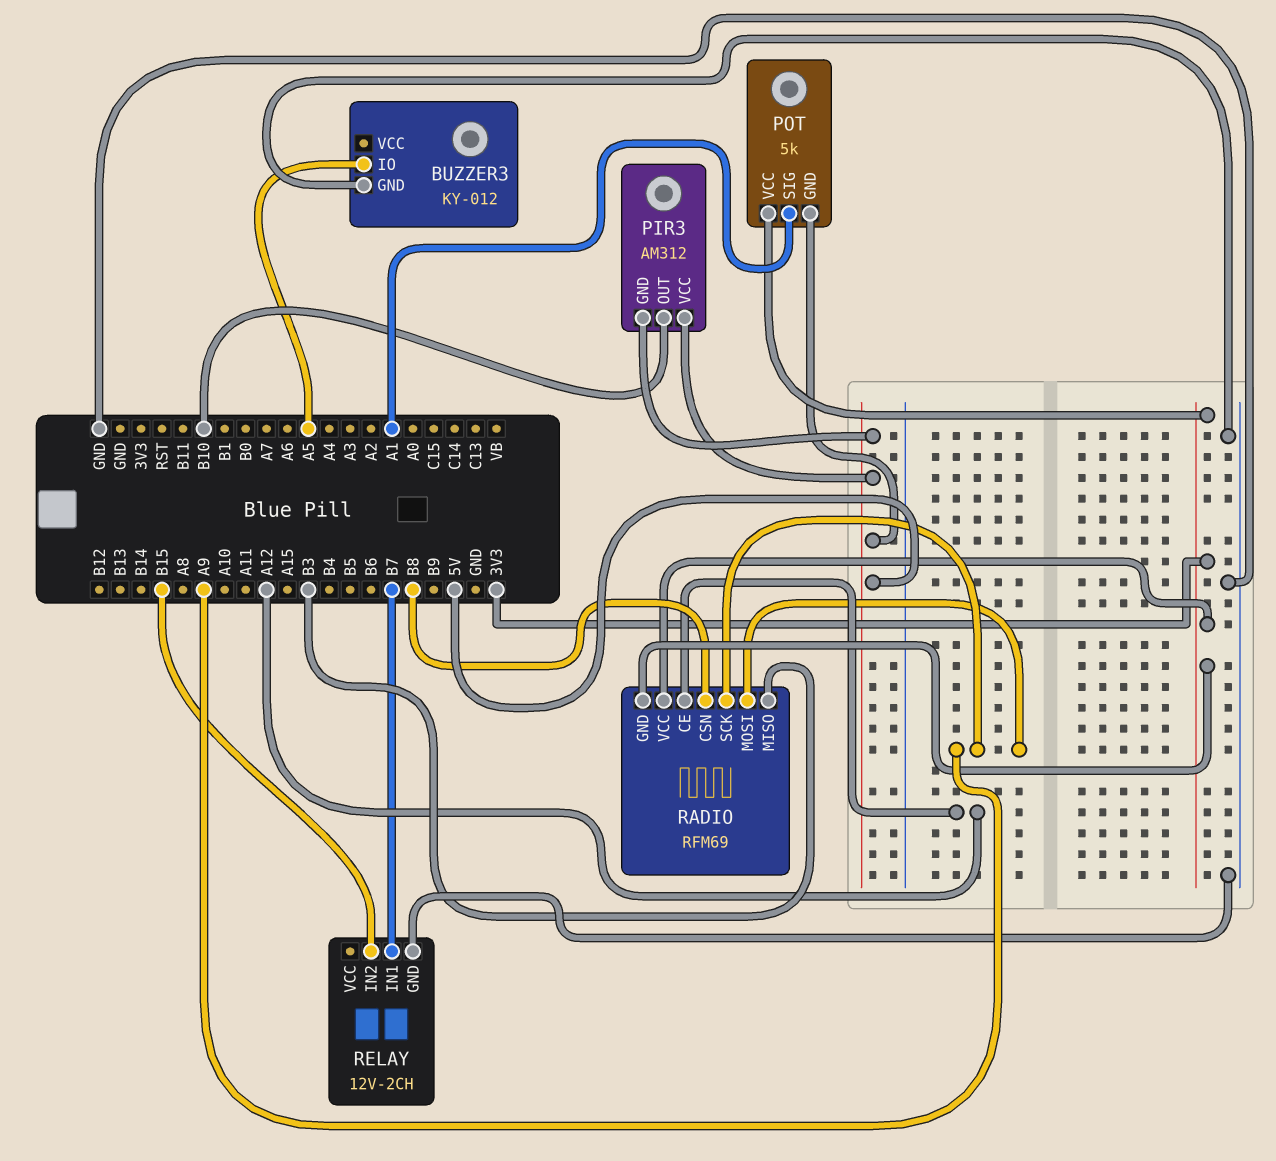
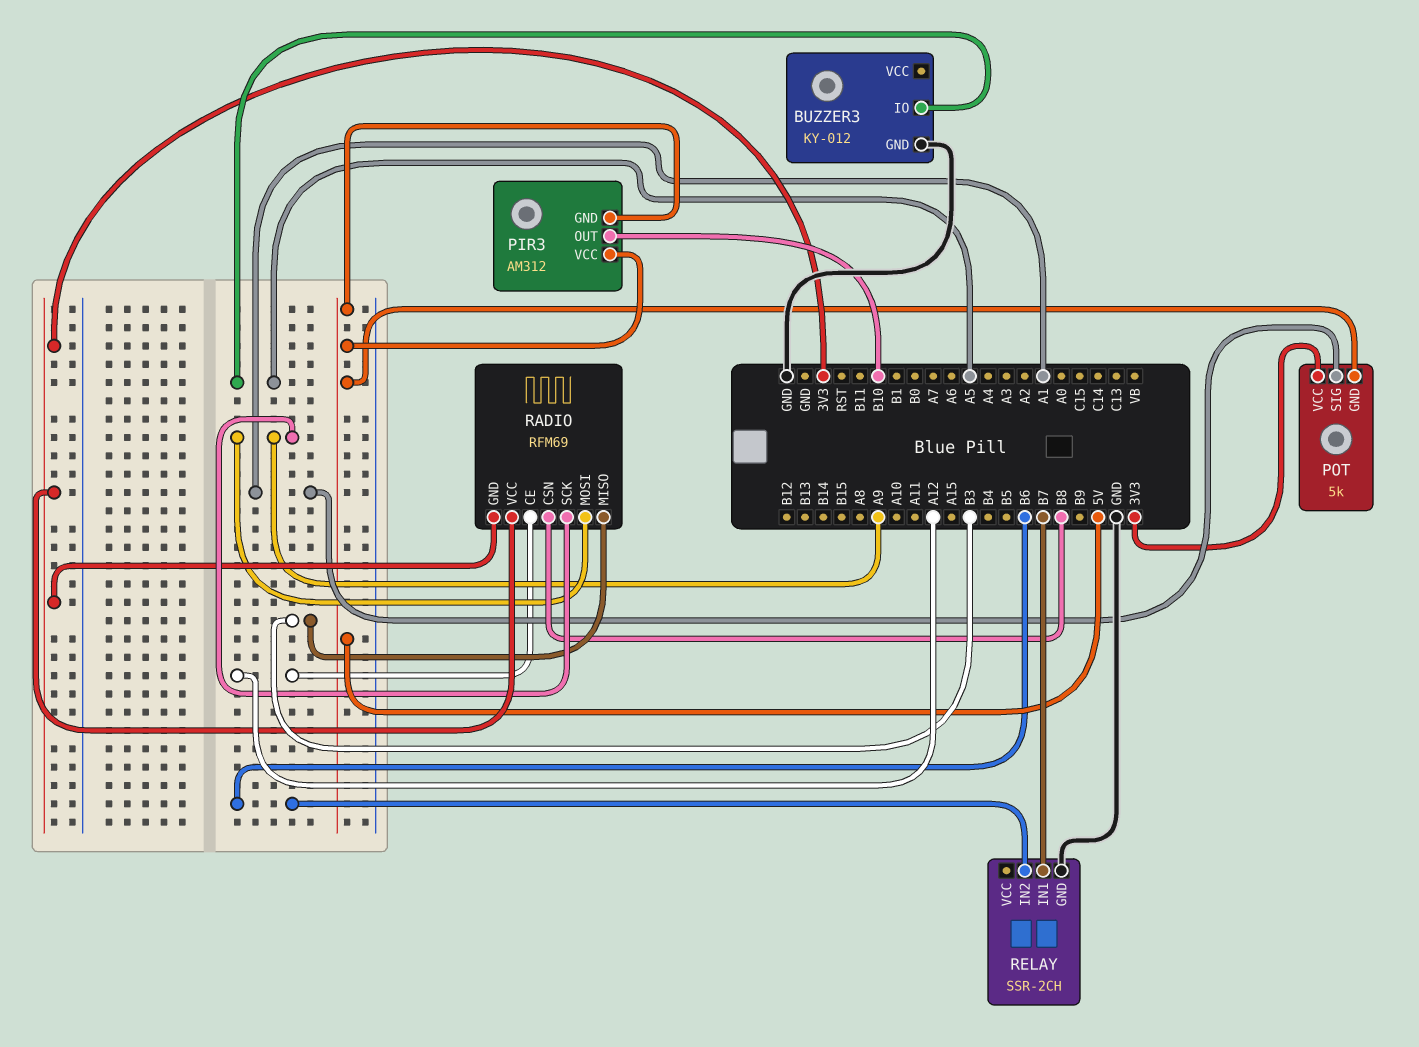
RELAY: 12V-2CH -> SSR-2CH
RELAY pin IN2: B15 -> B6

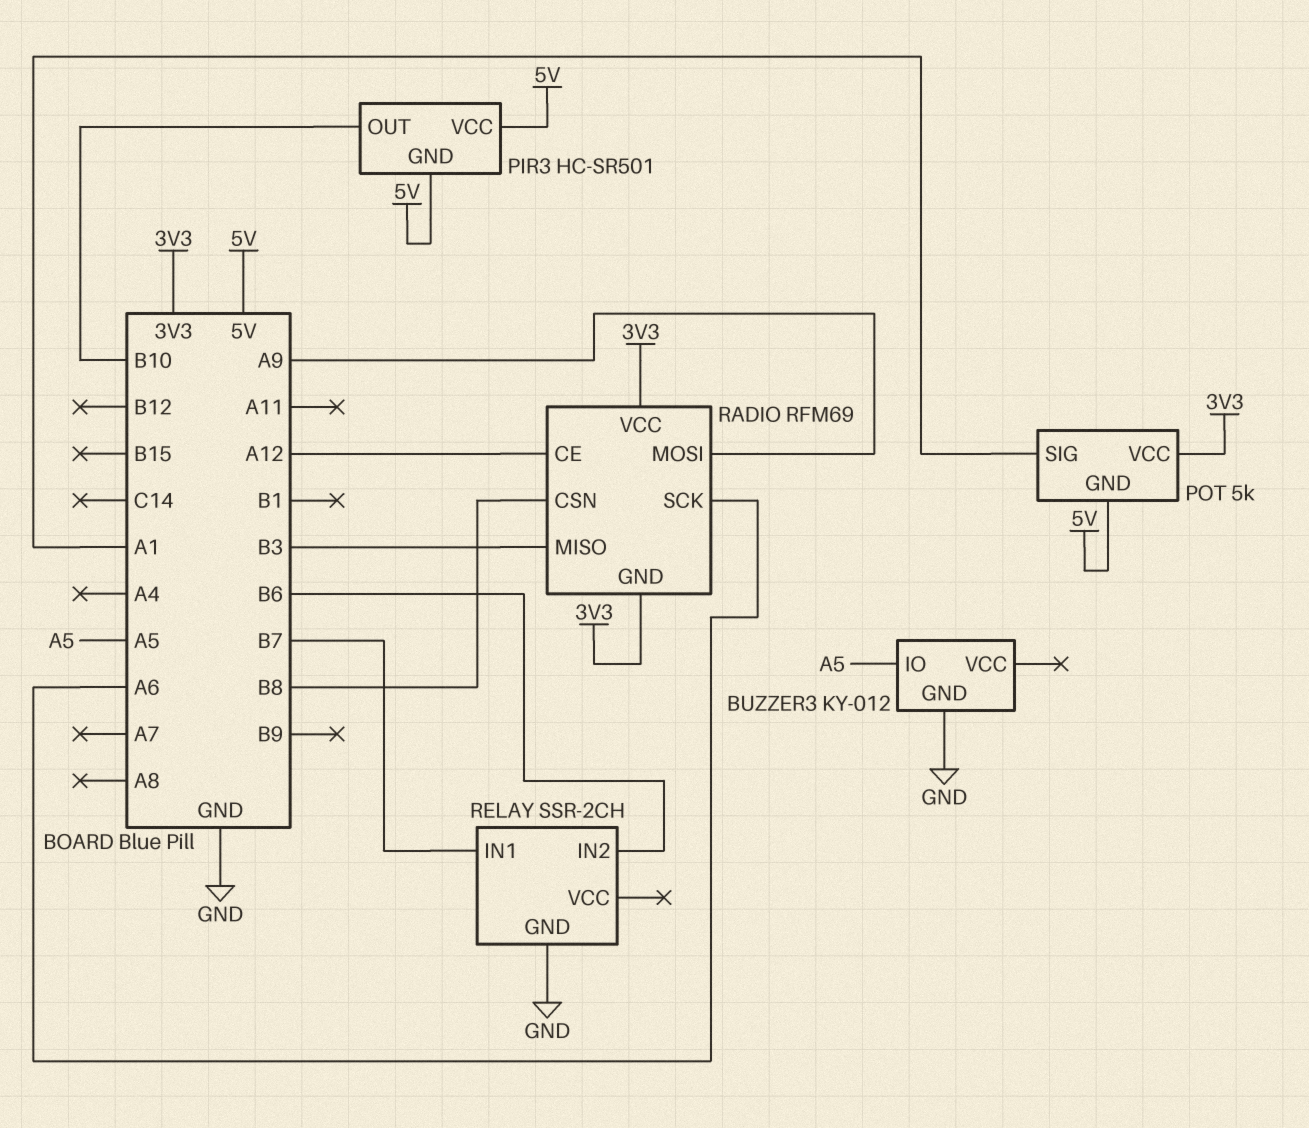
PIR3: AM312 -> HC-SR501
RADIO pin SCK: A9 -> A6

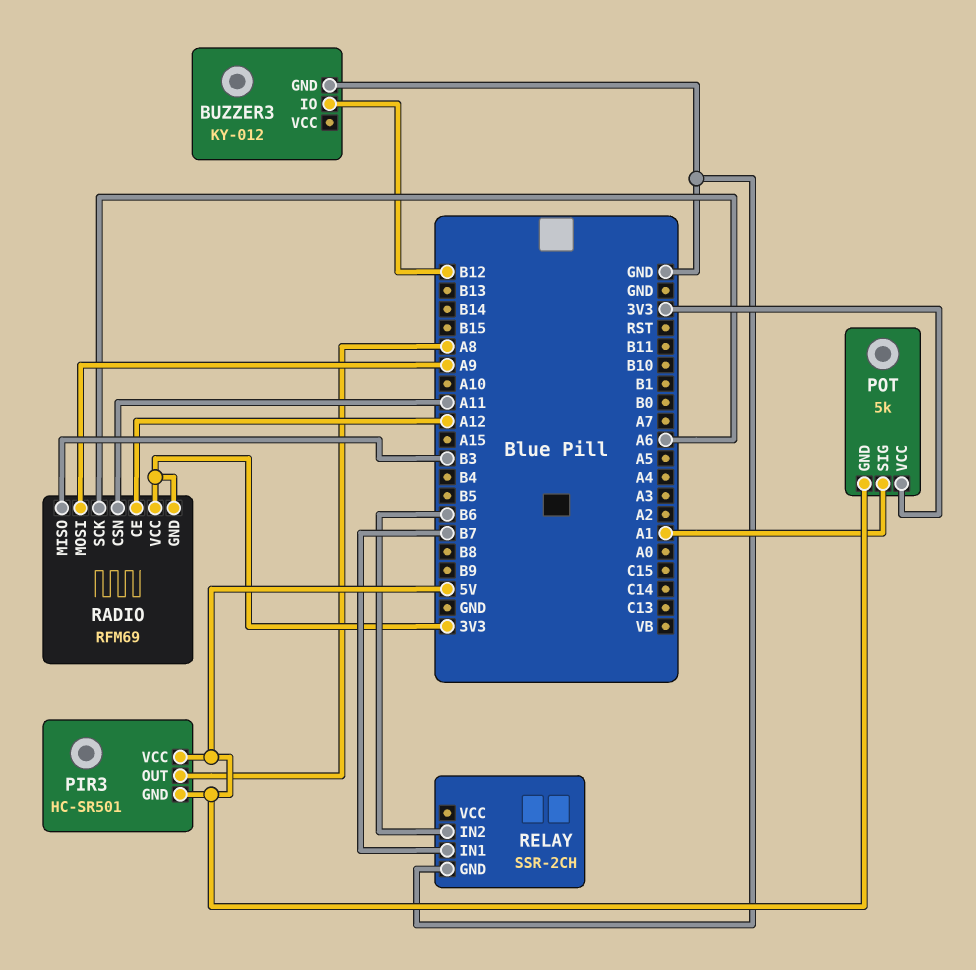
BUZZER3 pin IO: A5 -> B12
PIR3 pin OUT: B10 -> A8
RADIO pin CSN: B8 -> A11

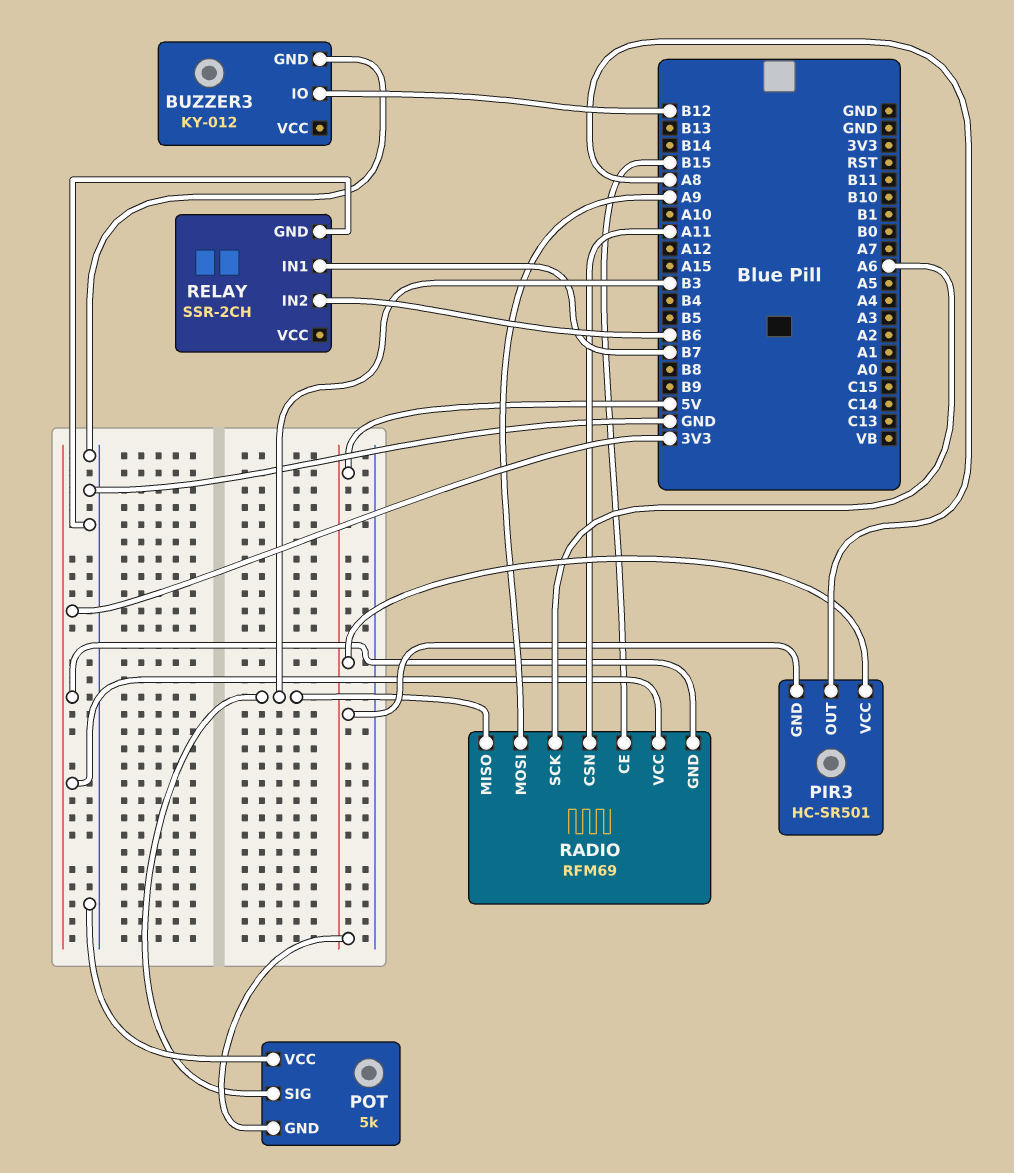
POT pin SIG: A1 -> B3
POT pin VCC: 3V3 -> GND
RADIO pin CE: A12 -> B15

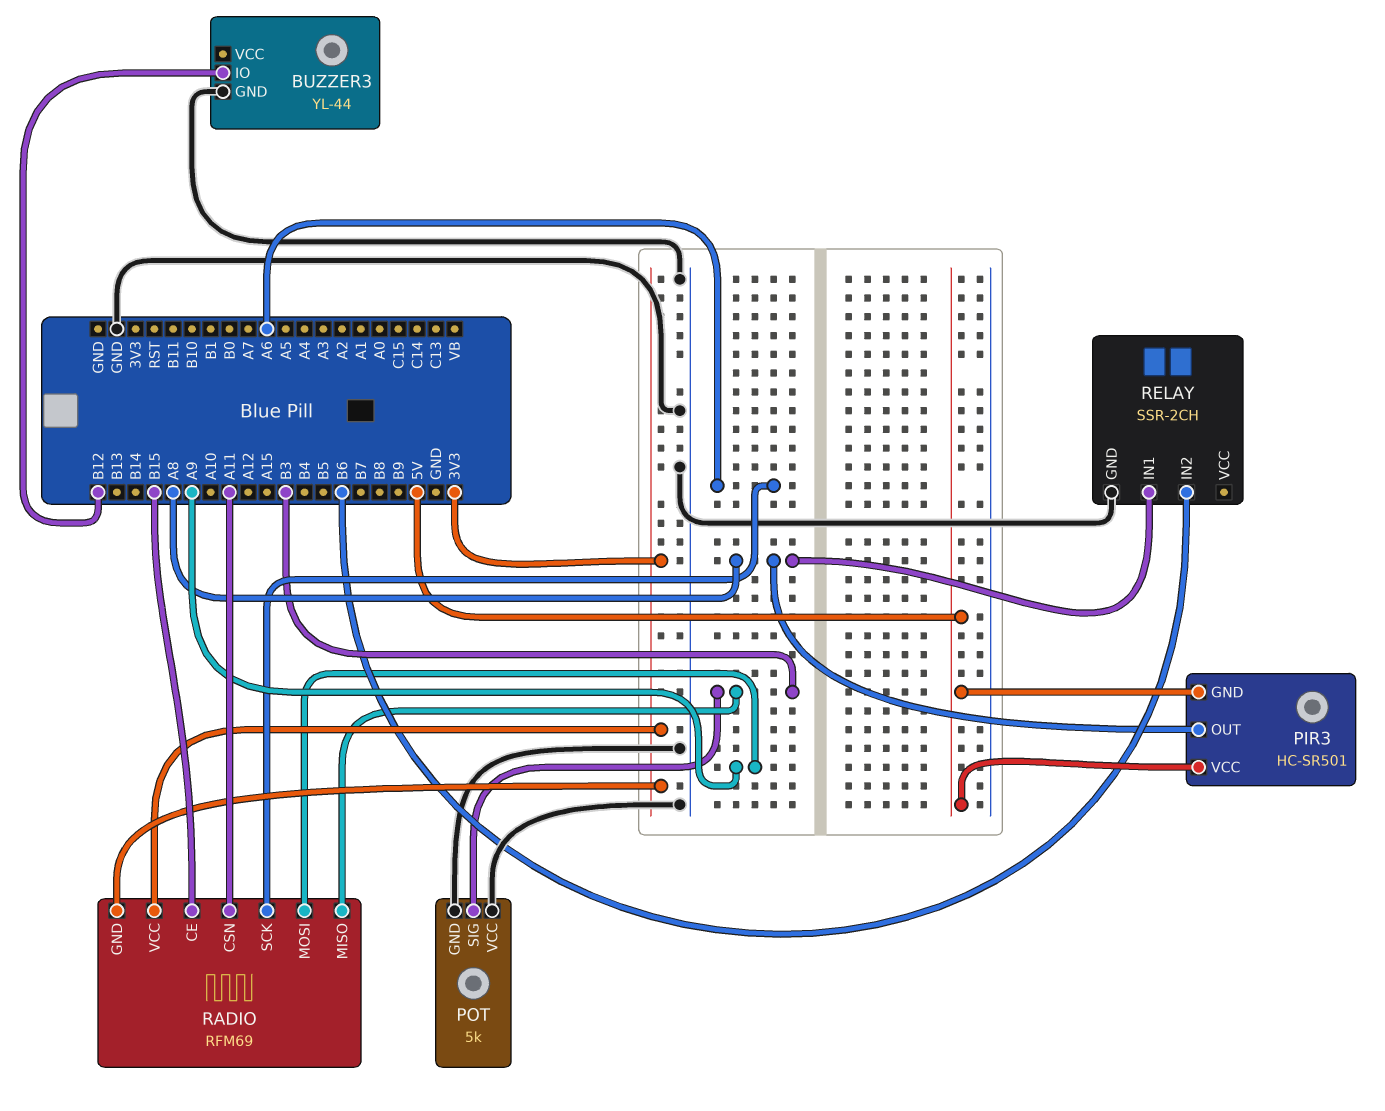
BUZZER3: KY-012 -> YL-44
POT pin GND: 5V -> GND
RELAY pin IN1: B7 -> A8

